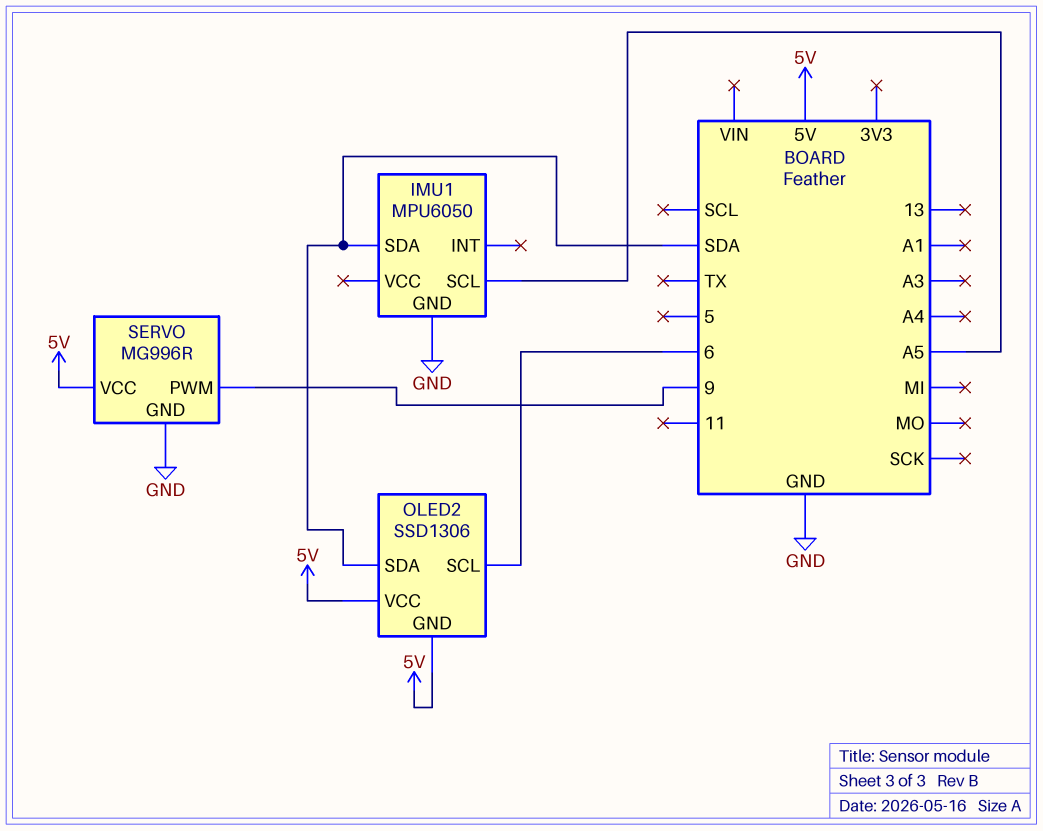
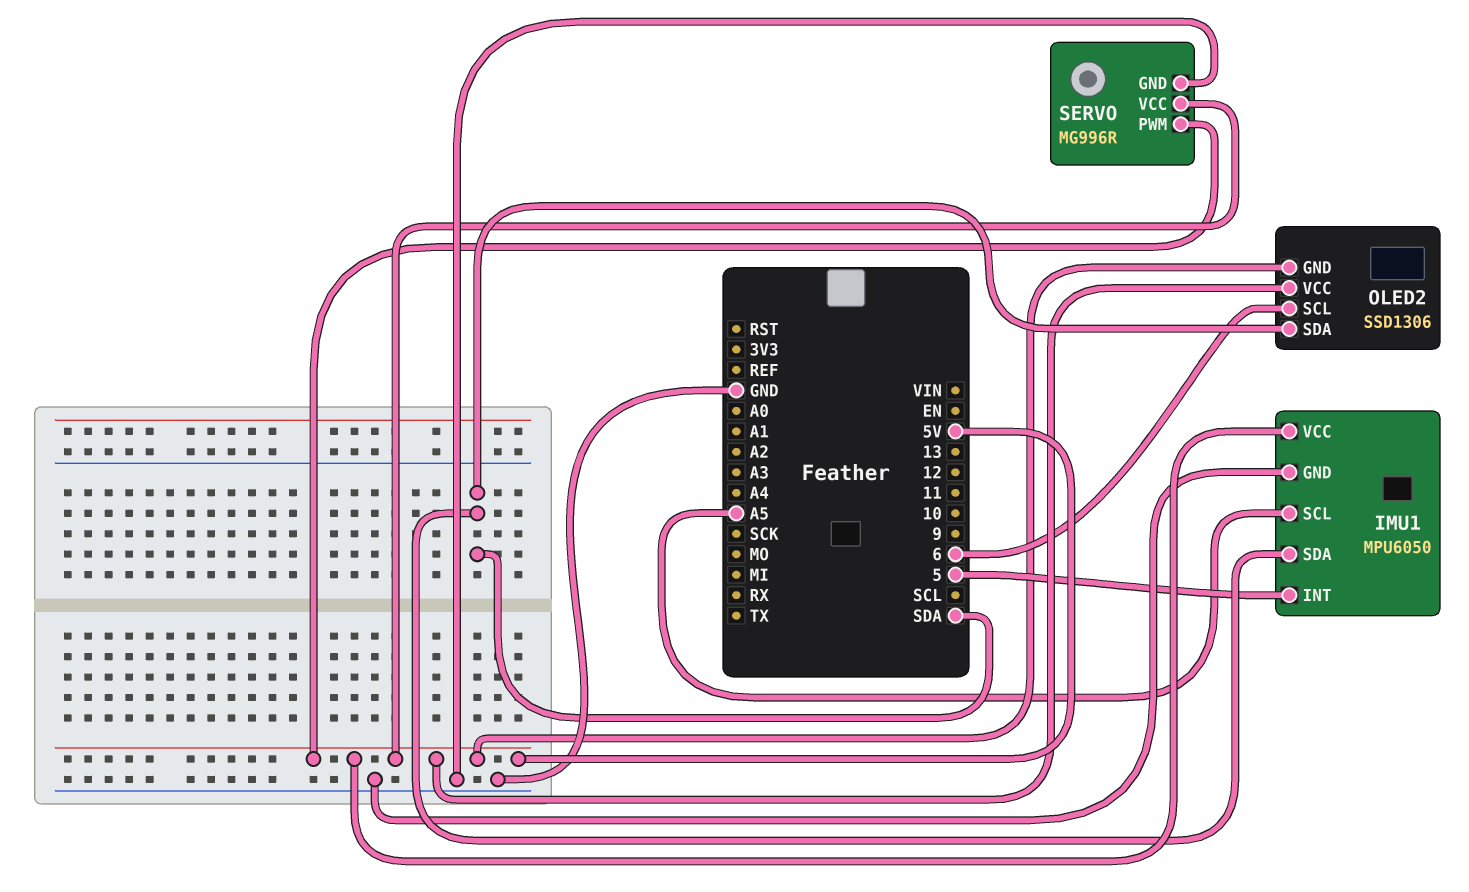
IMU1 pin INT: none -> 5
IMU1 pin VCC: none -> 5V
SERVO pin PWM: 9 -> 5V

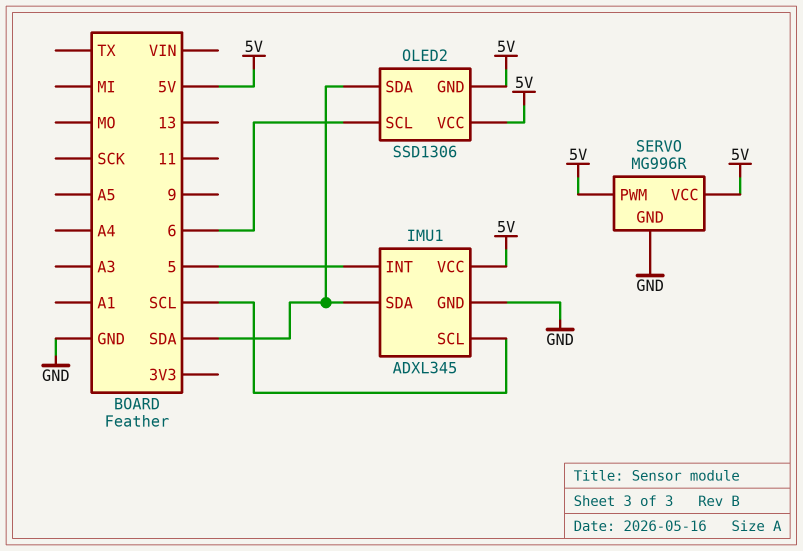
IMU1: MPU6050 -> ADXL345
IMU1 pin SCL: A5 -> SCL

